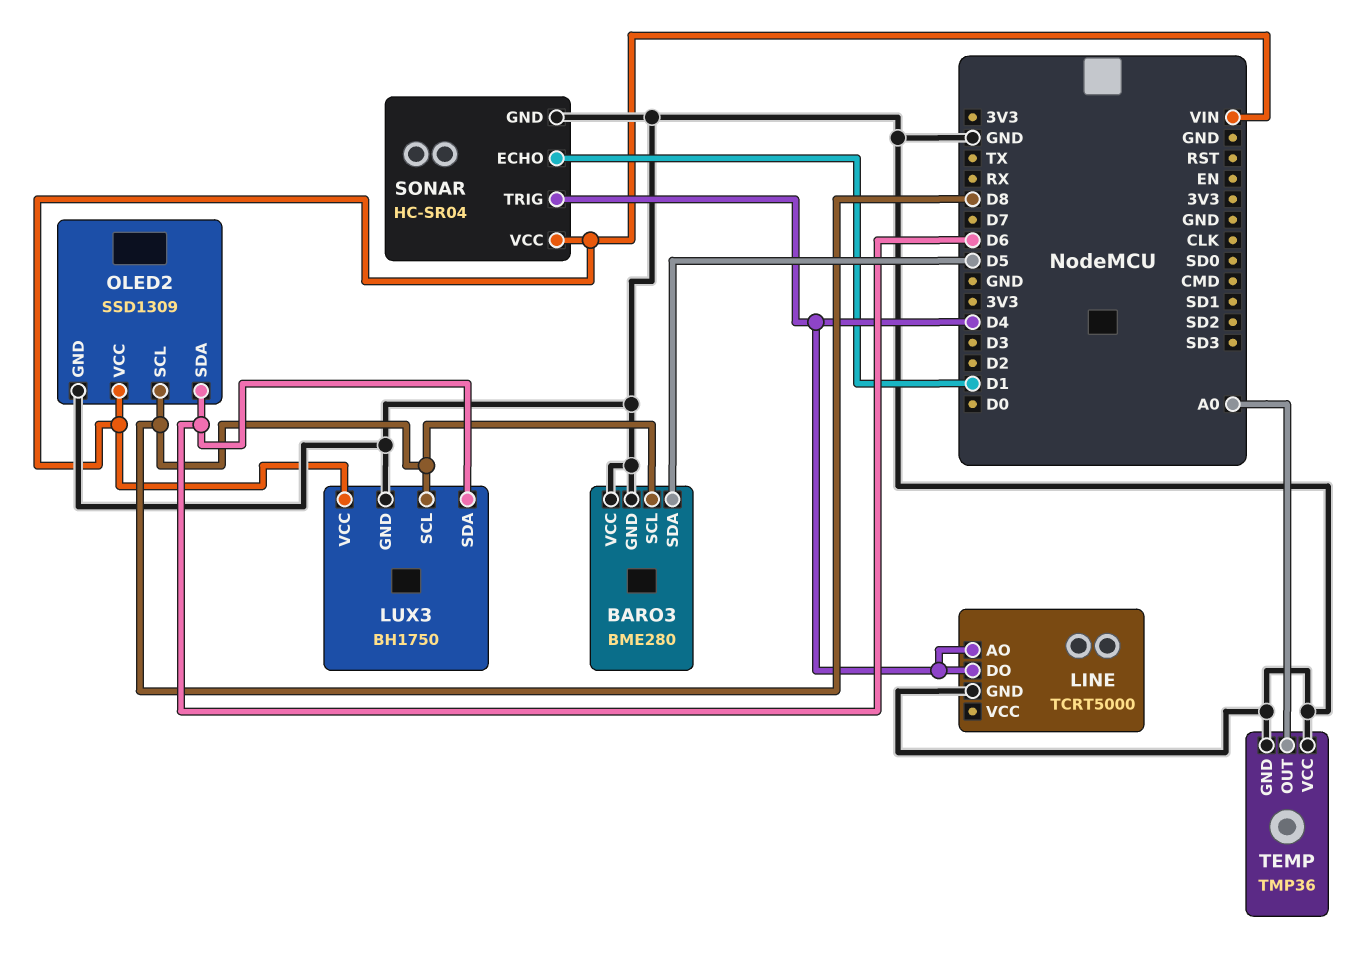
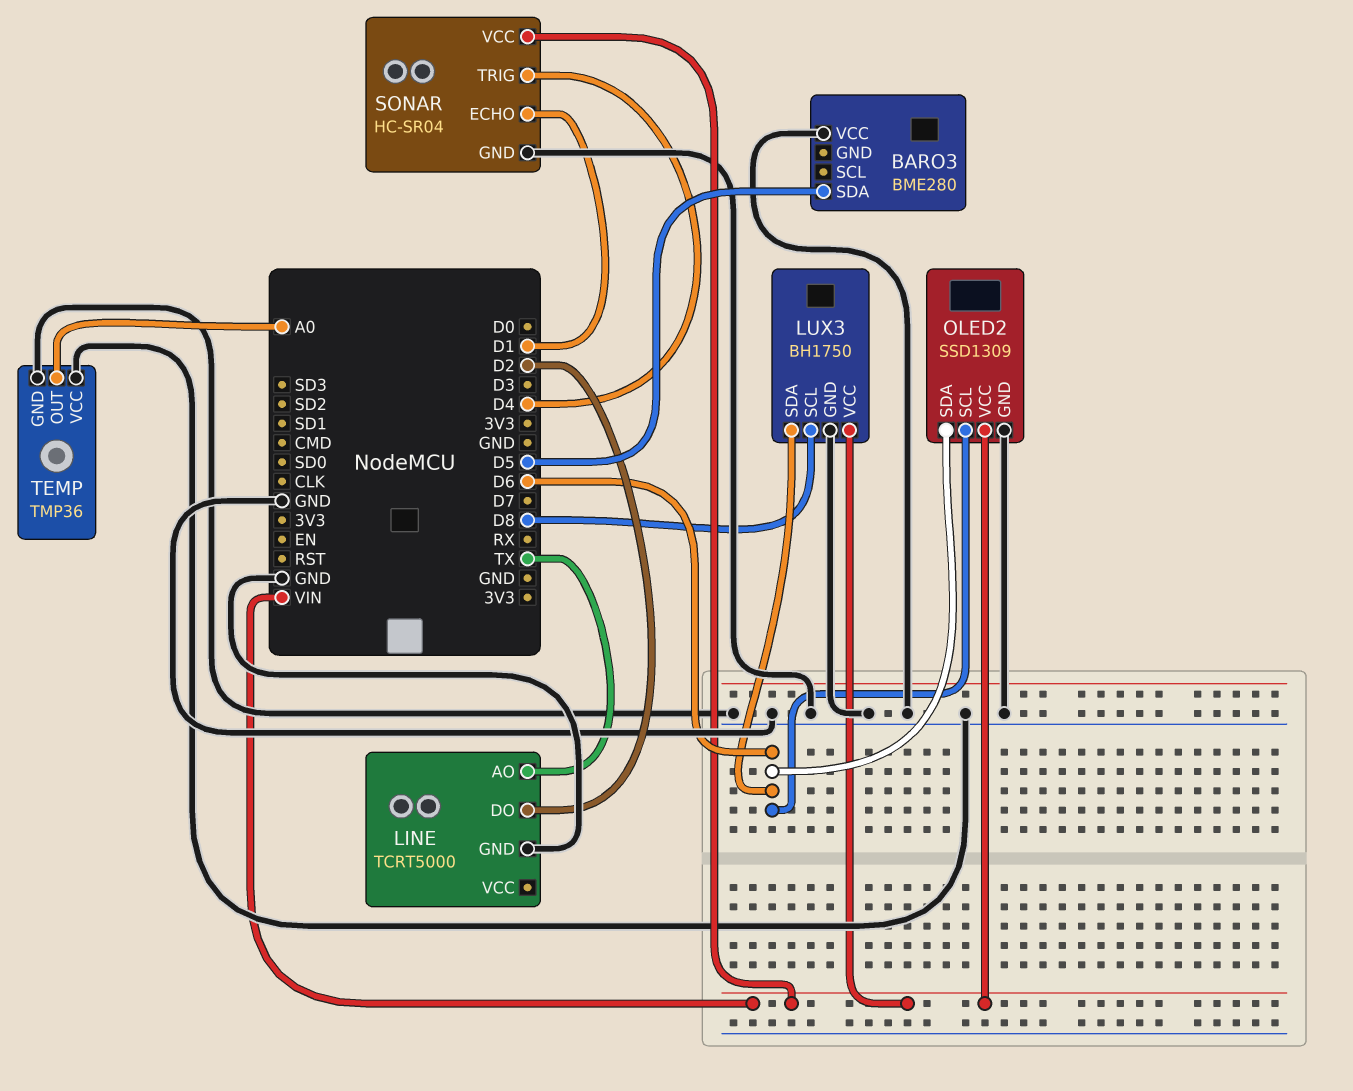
BARO3 pin GND: GND -> none
BARO3 pin SCL: D8 -> none
LINE pin AO: D4 -> TX
LINE pin DO: D4 -> D2
OLED2 pin SCL: D8 -> D6

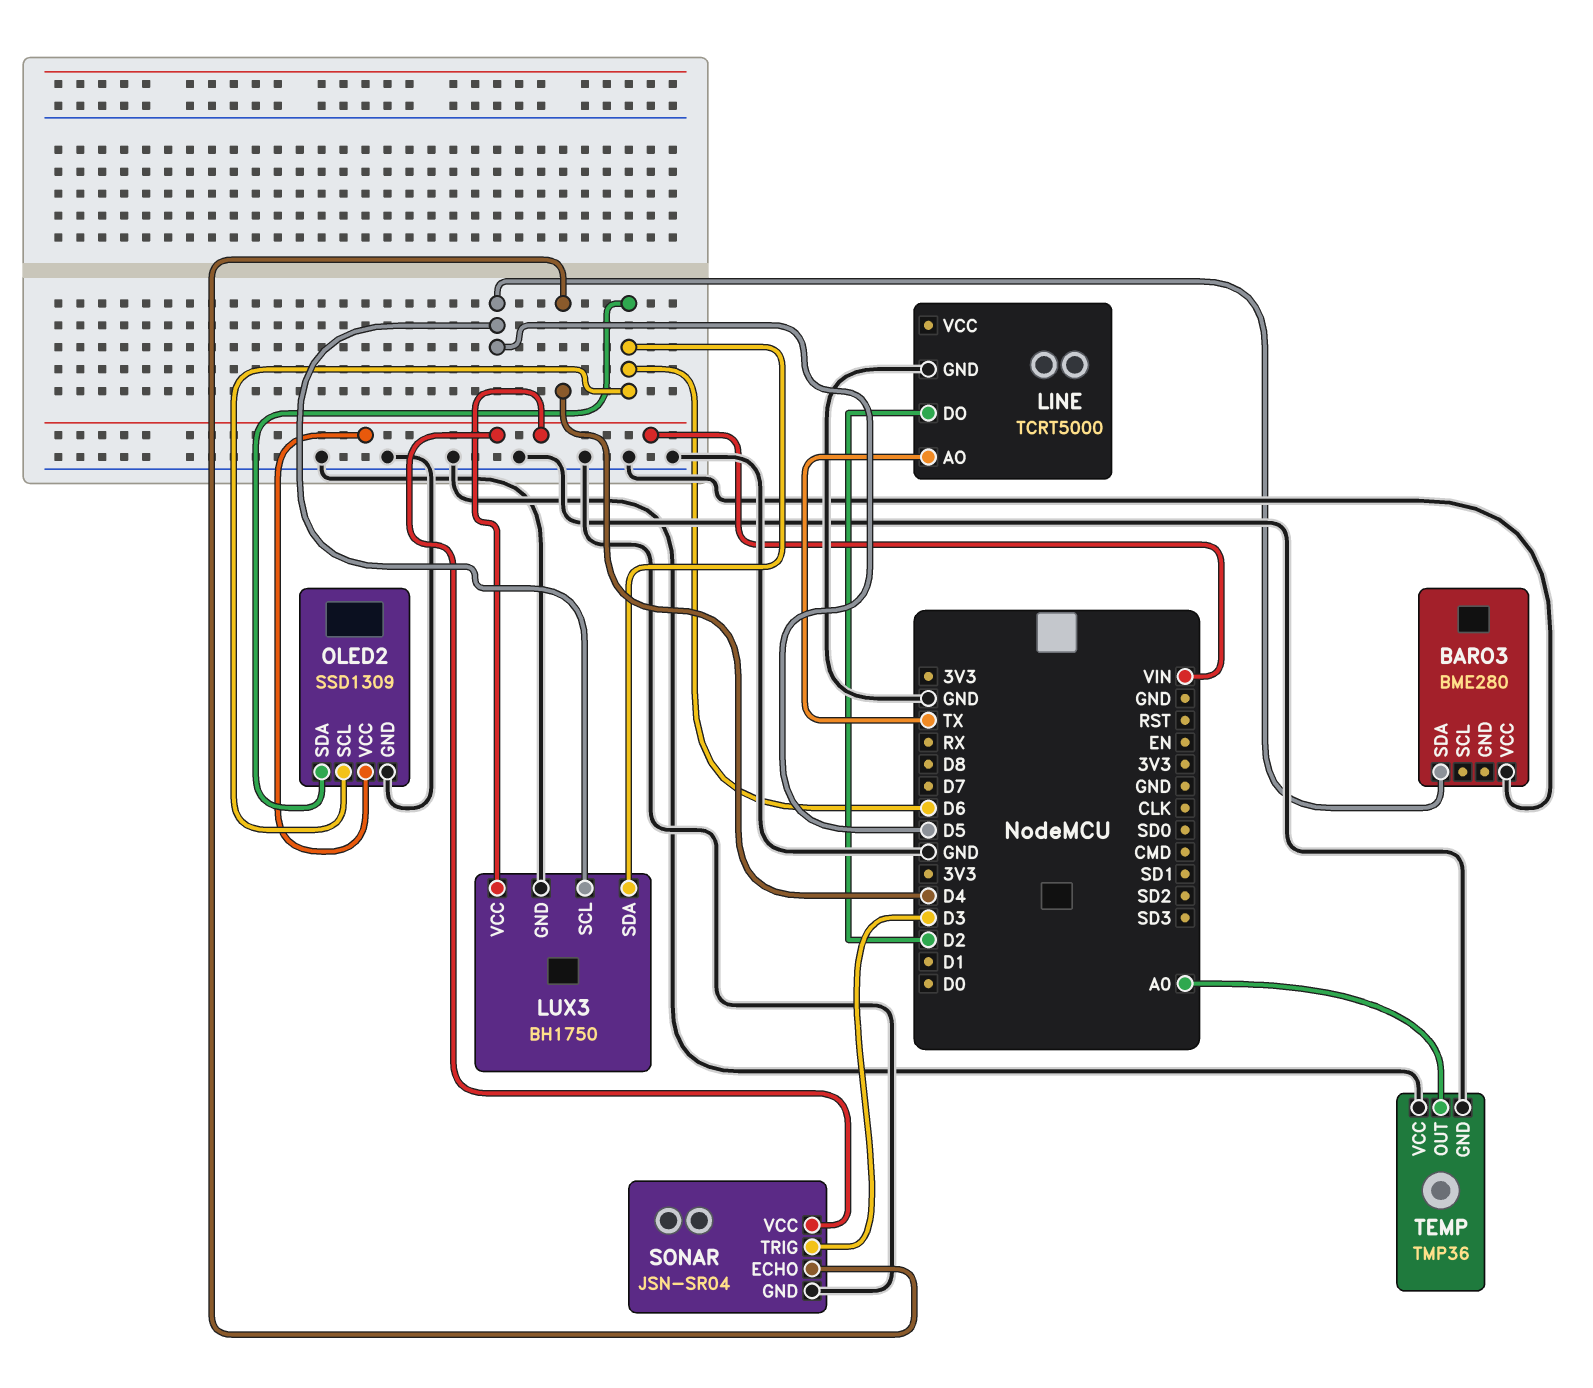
LUX3 pin SCL: D8 -> D5
SONAR: HC-SR04 -> JSN-SR04
SONAR pin ECHO: D1 -> D4
SONAR pin TRIG: D4 -> D3

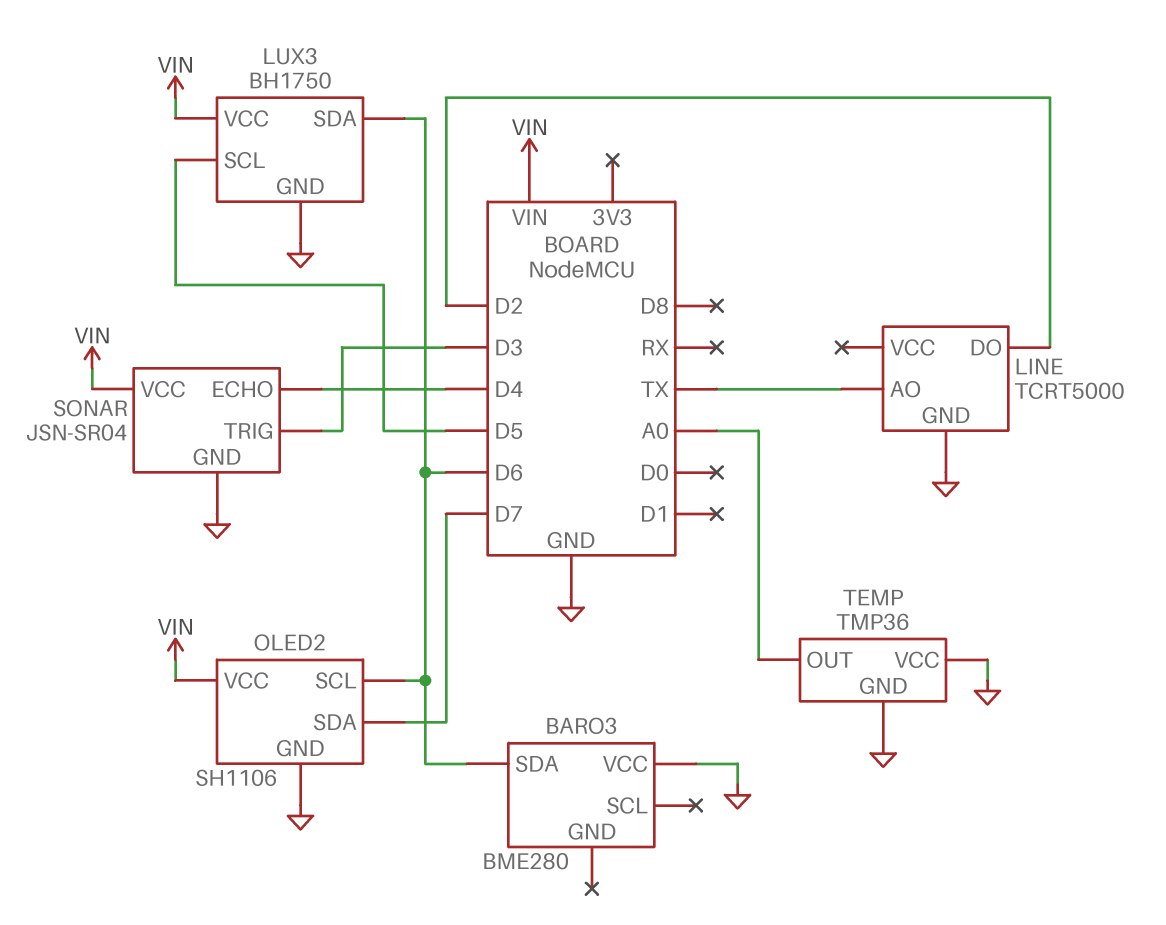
BARO3 pin SDA: D5 -> D6
OLED2: SSD1309 -> SH1106
OLED2 pin SDA: D6 -> D7

